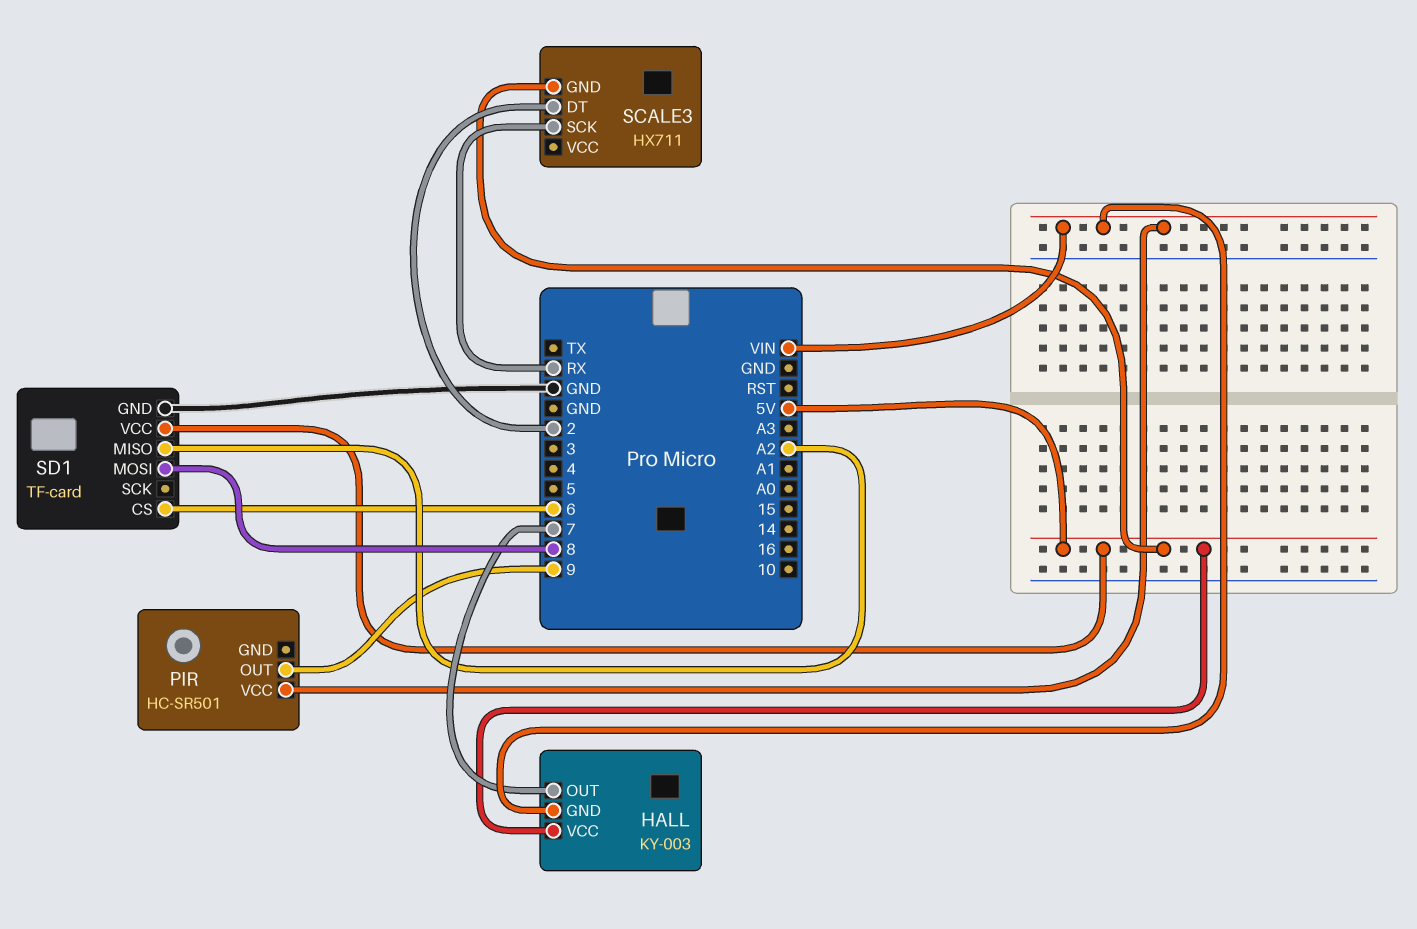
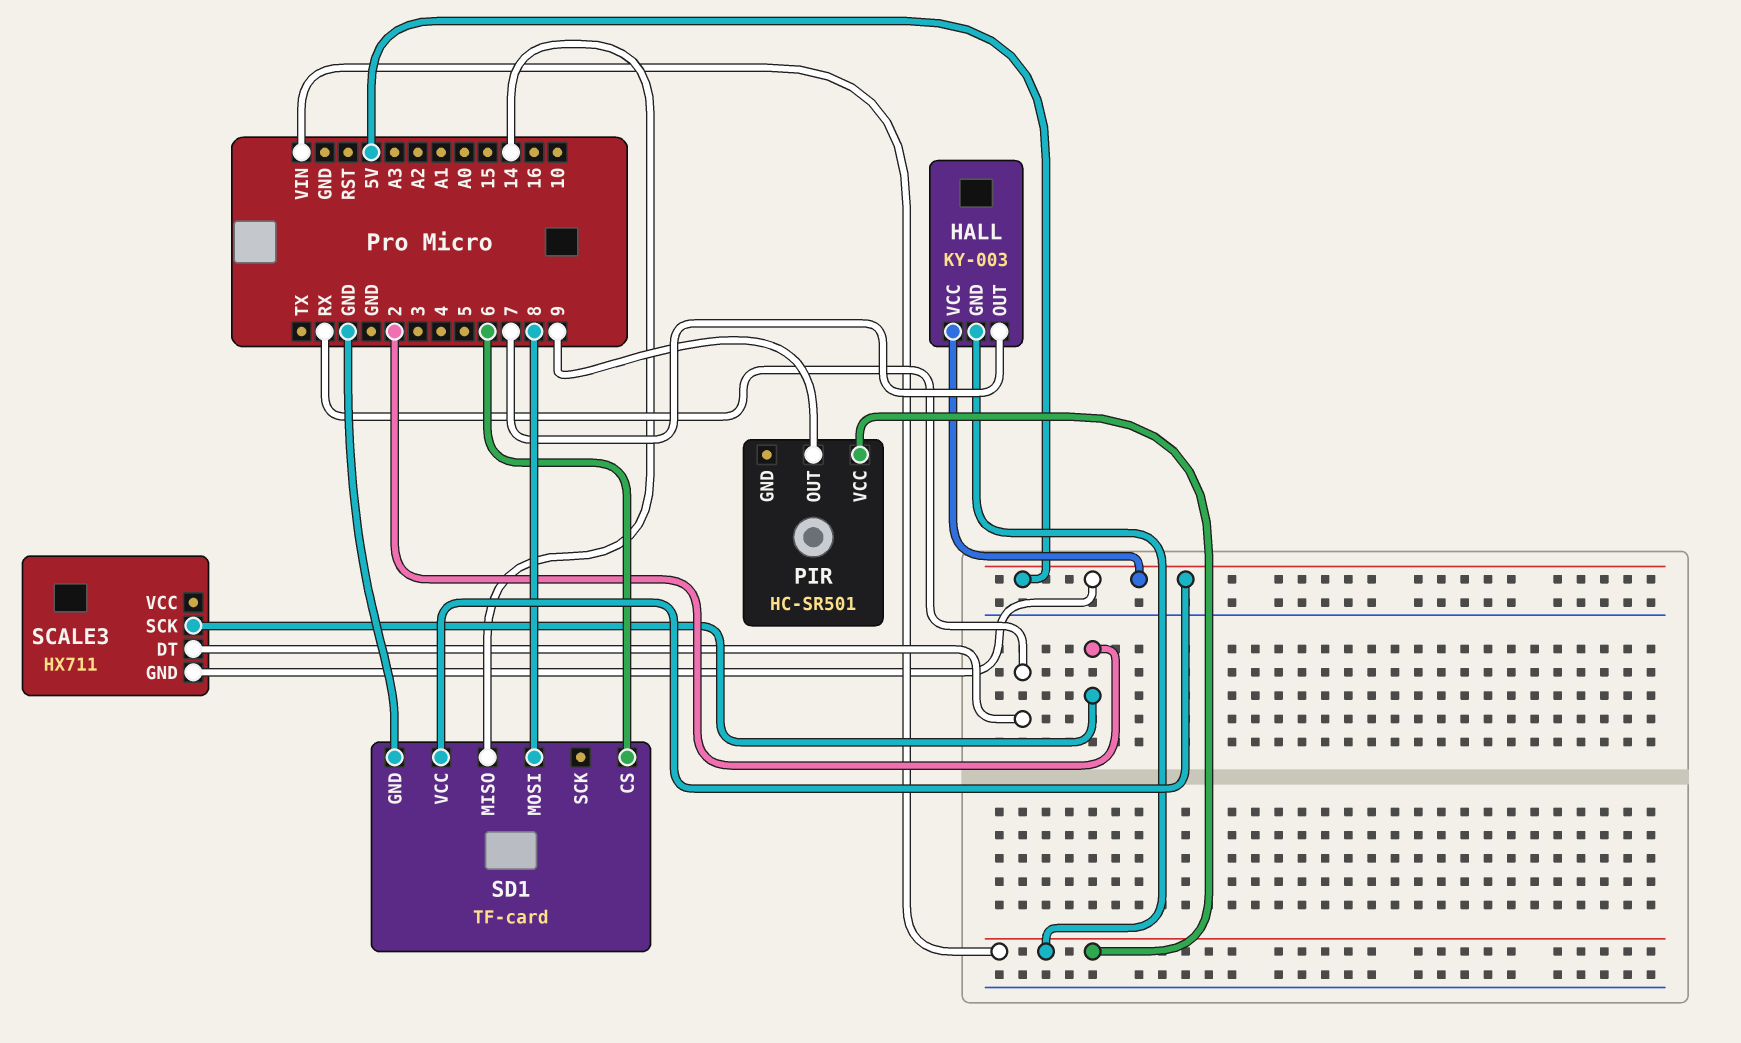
SCALE3 pin DT: 2 -> RX
SCALE3 pin SCK: RX -> 2
SD1 pin MISO: A2 -> 14

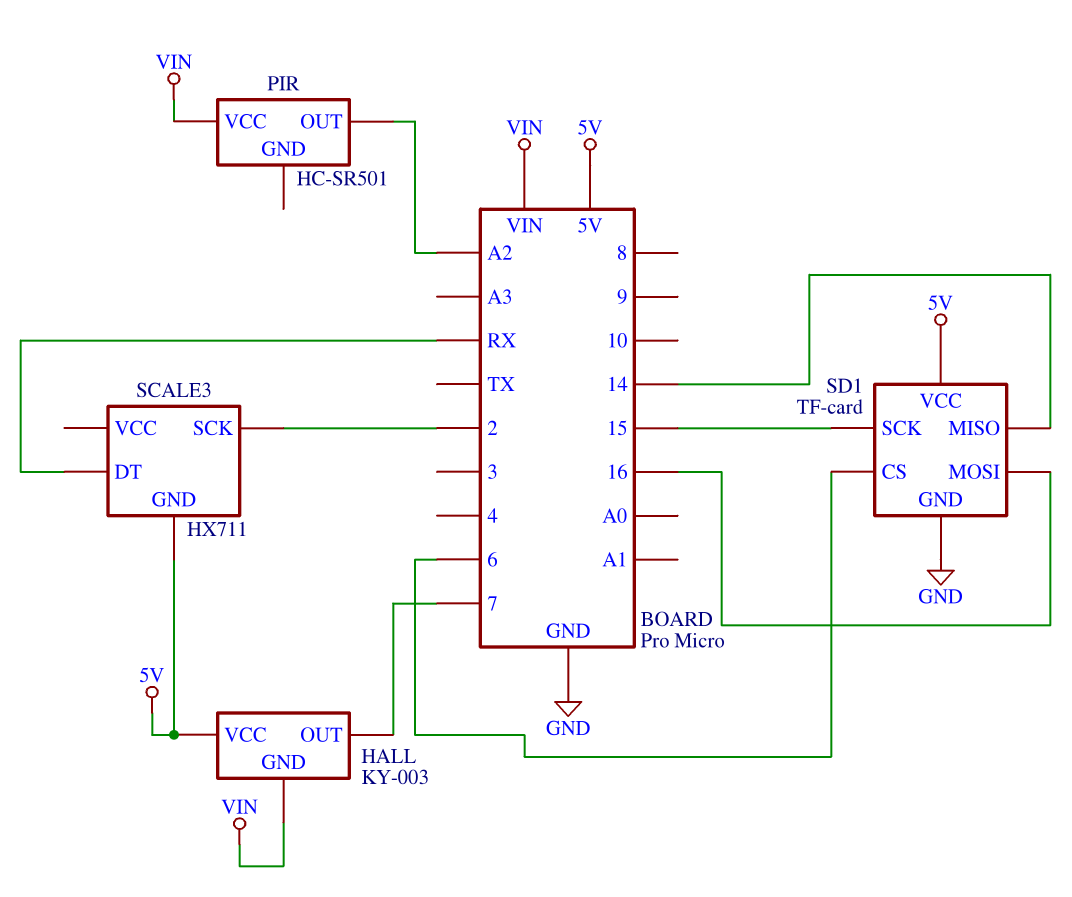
PIR pin OUT: 9 -> A2
SD1 pin MOSI: 8 -> 16
SD1 pin SCK: none -> 15

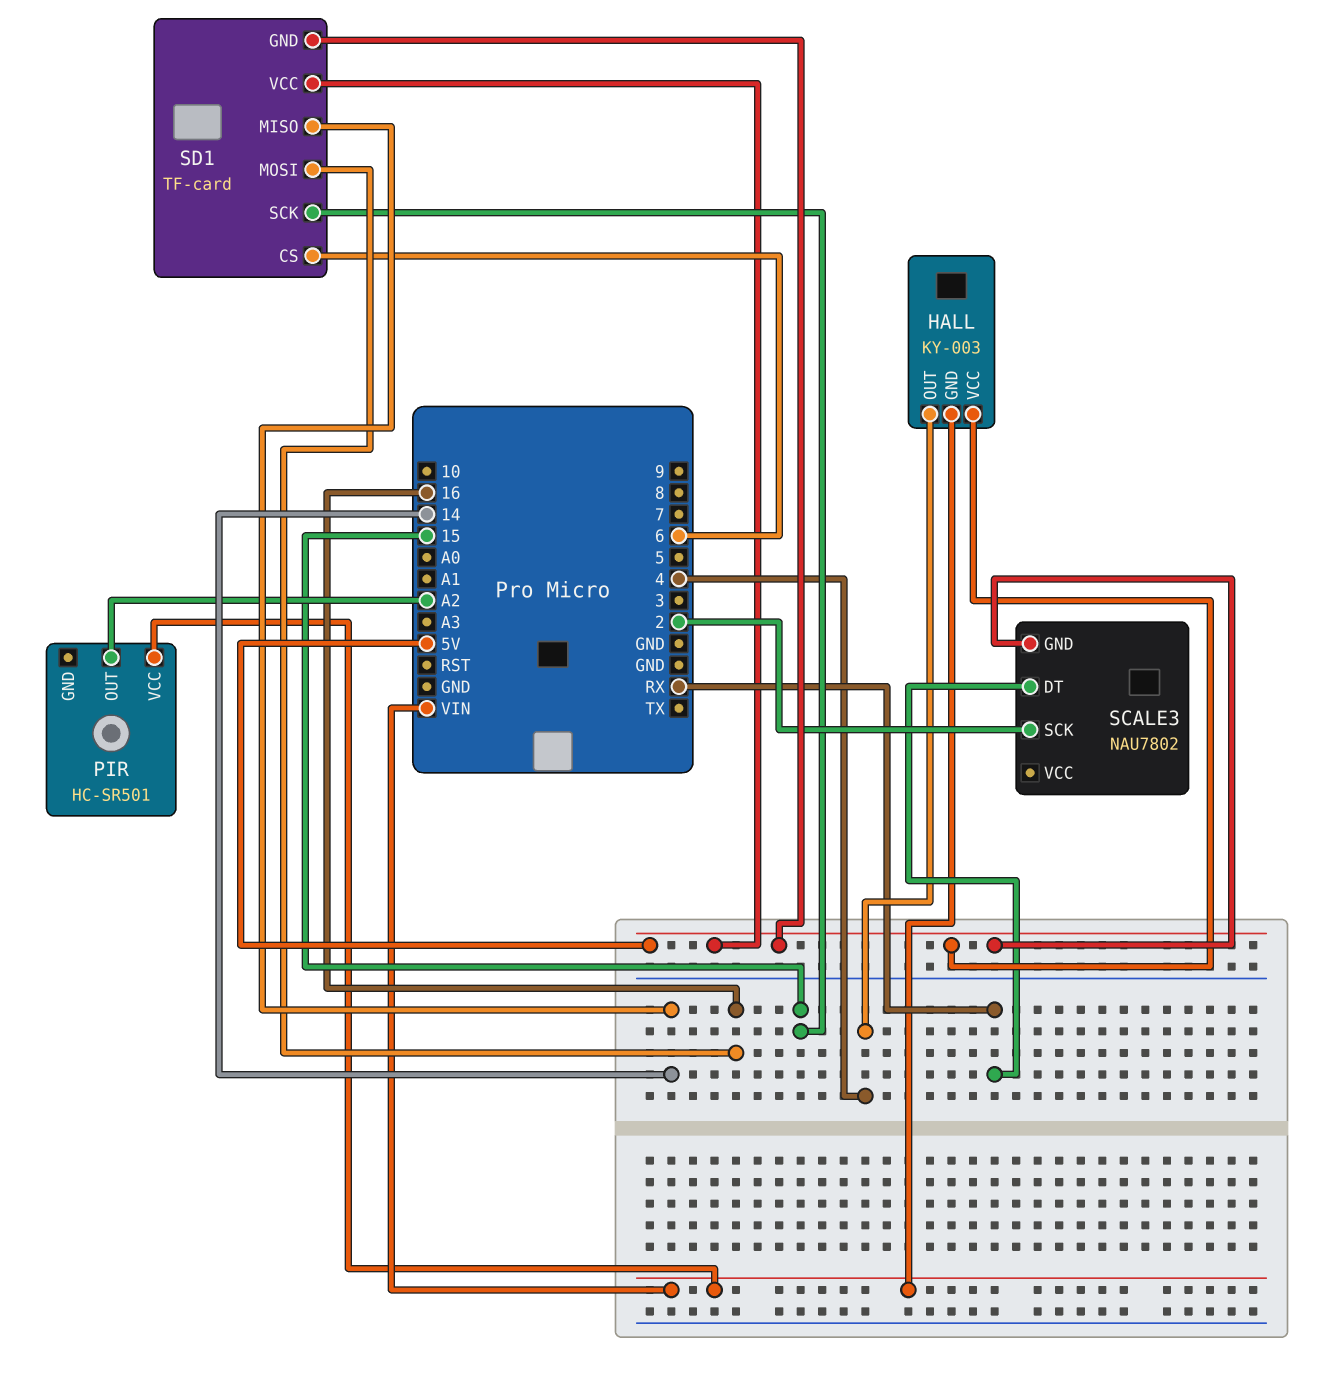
HALL pin OUT: 7 -> 4
SCALE3: HX711 -> NAU7802
SD1 pin GND: GND -> 5V

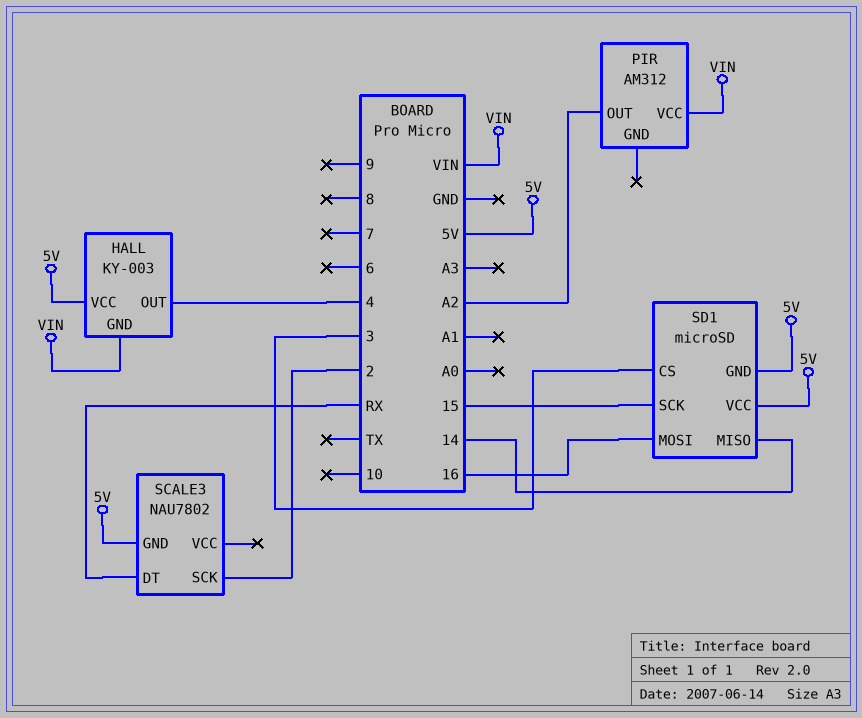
PIR: HC-SR501 -> AM312
SD1: TF-card -> microSD
SD1 pin CS: 6 -> 3

